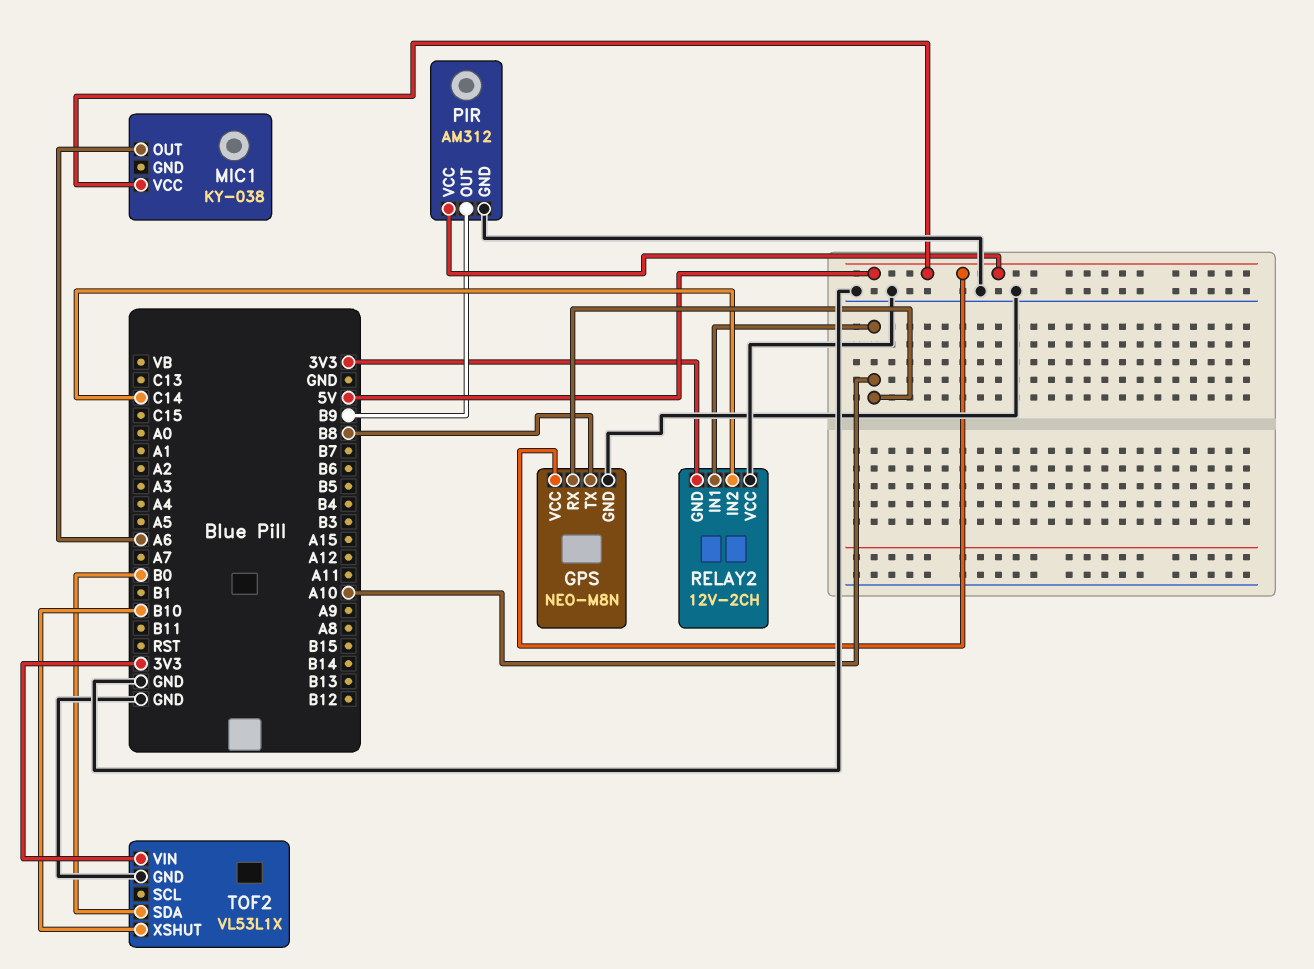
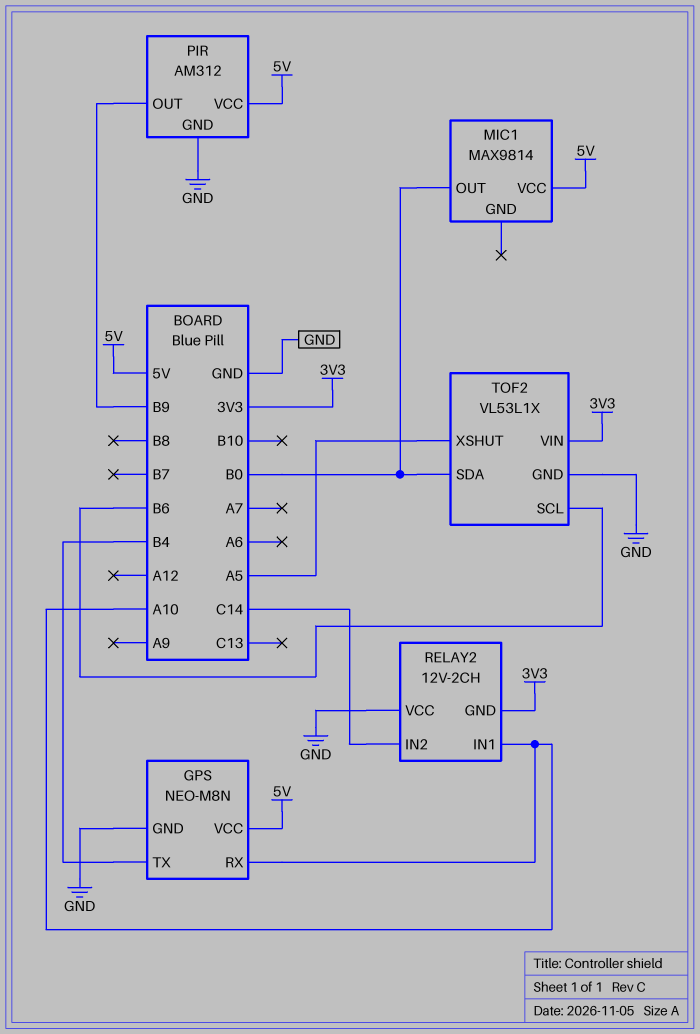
GPS pin TX: B8 -> B4
MIC1: KY-038 -> MAX9814
MIC1 pin OUT: A6 -> B0
TOF2 pin SCL: none -> B6
TOF2 pin XSHUT: B10 -> A5

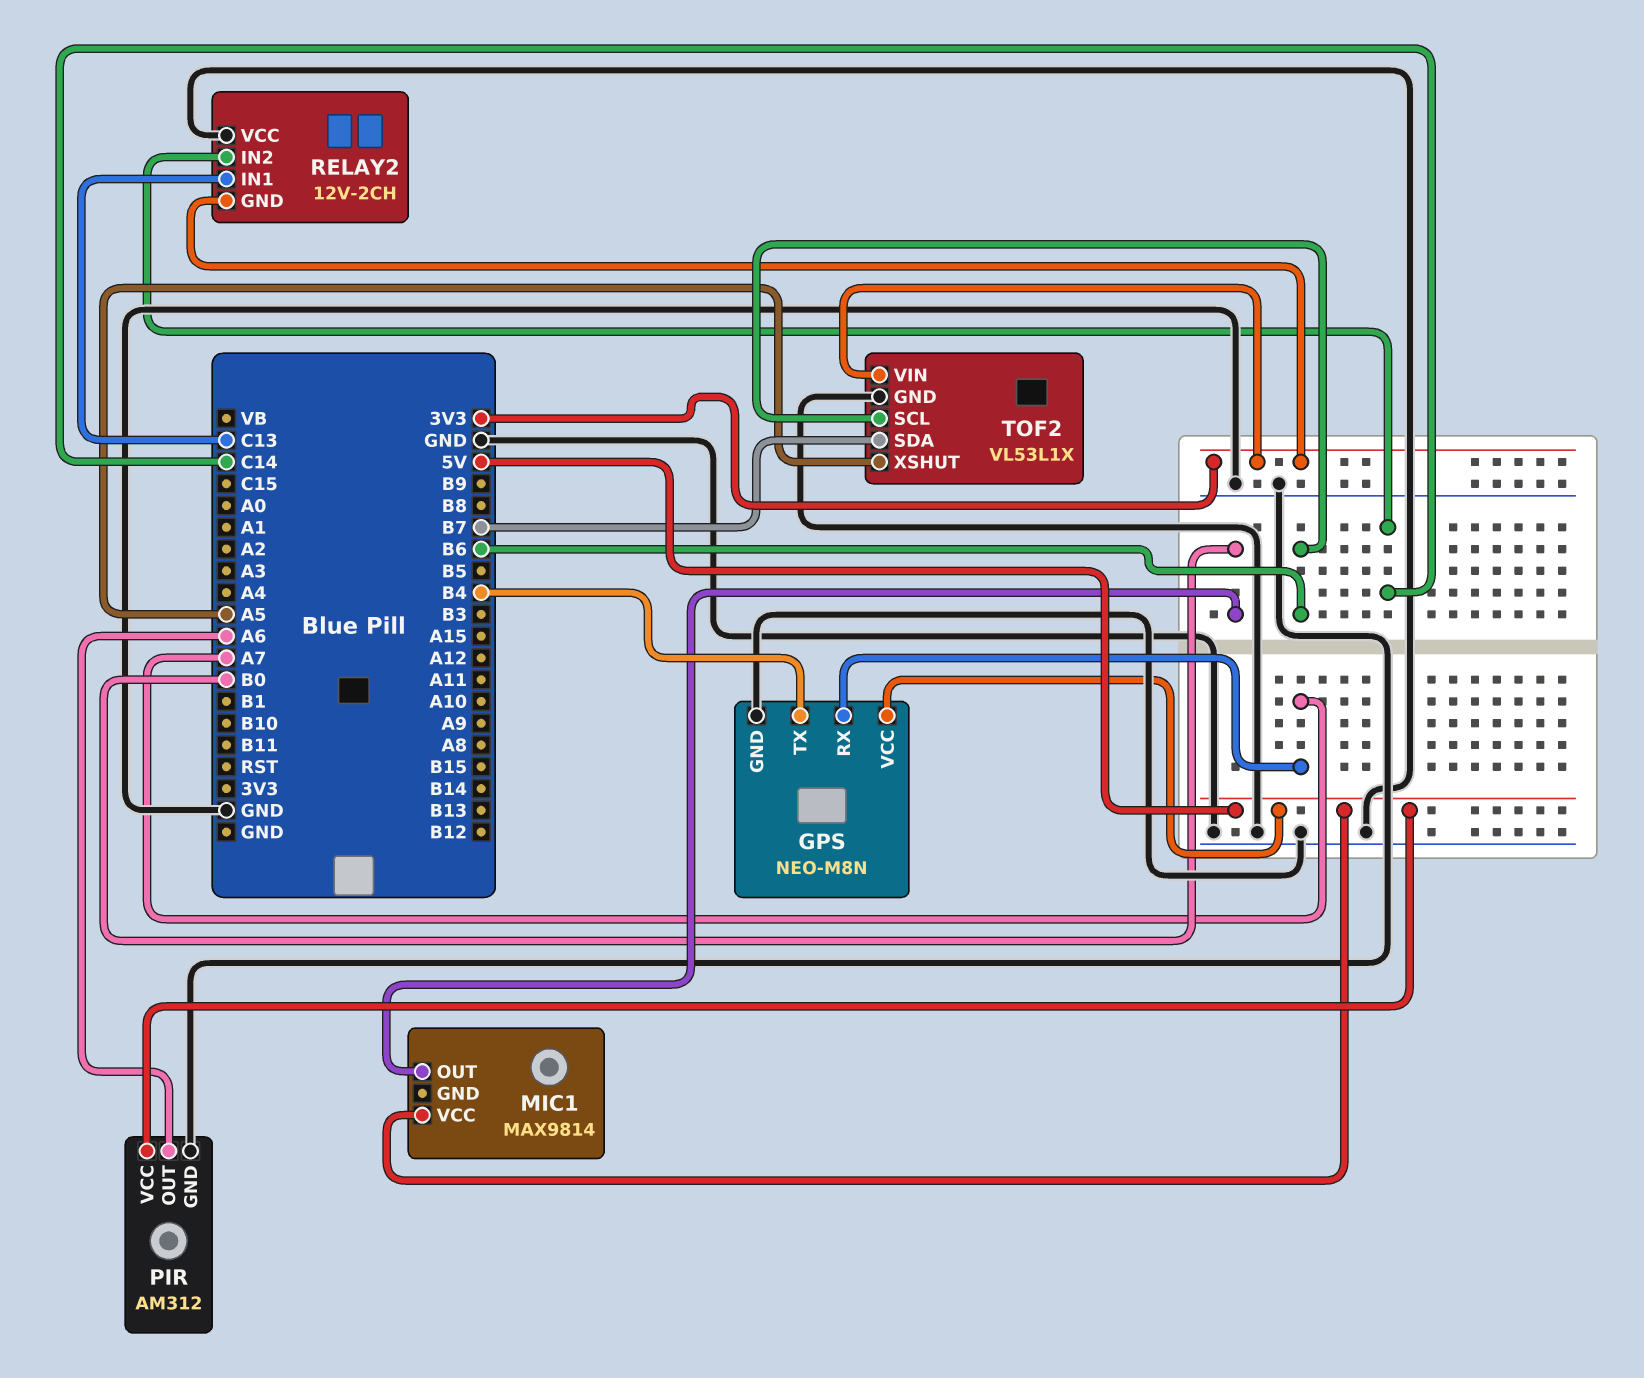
GPS pin RX: A10 -> A7
PIR pin OUT: B9 -> A6
RELAY2 pin IN1: A10 -> C13
TOF2 pin SDA: B0 -> B7

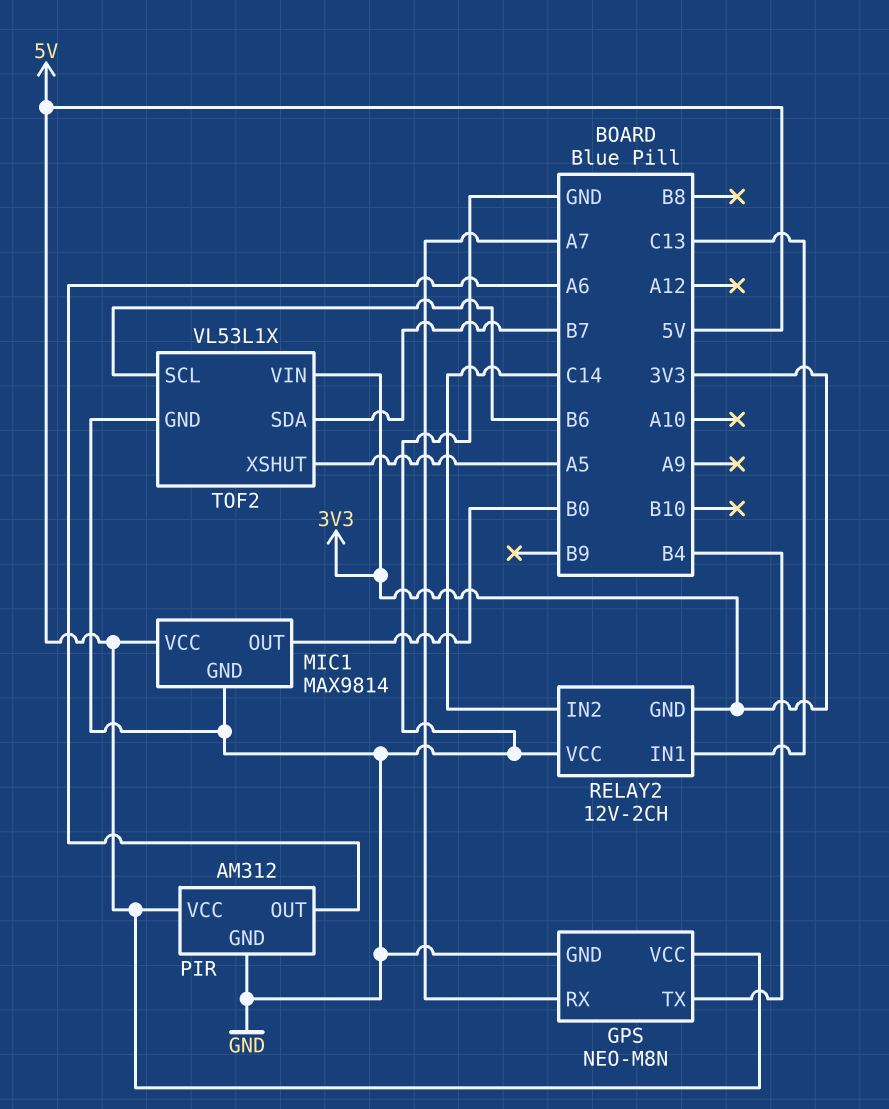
MIC1 pin GND: none -> GND

